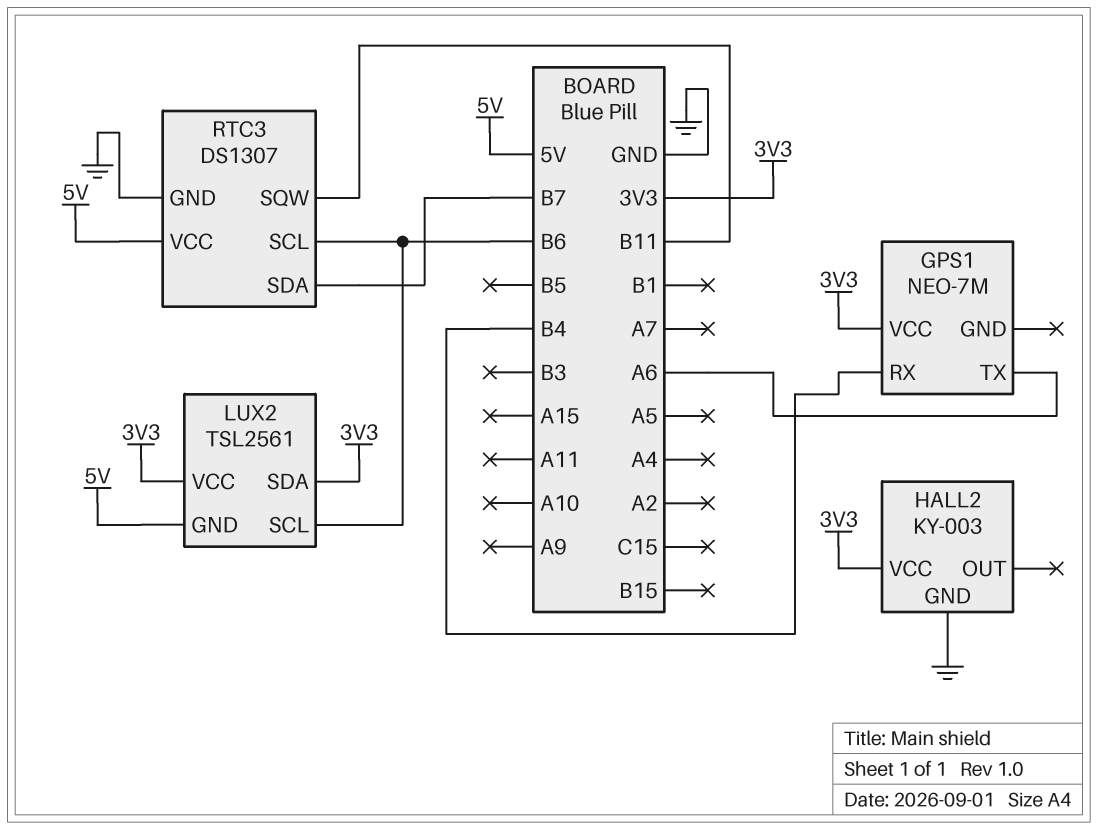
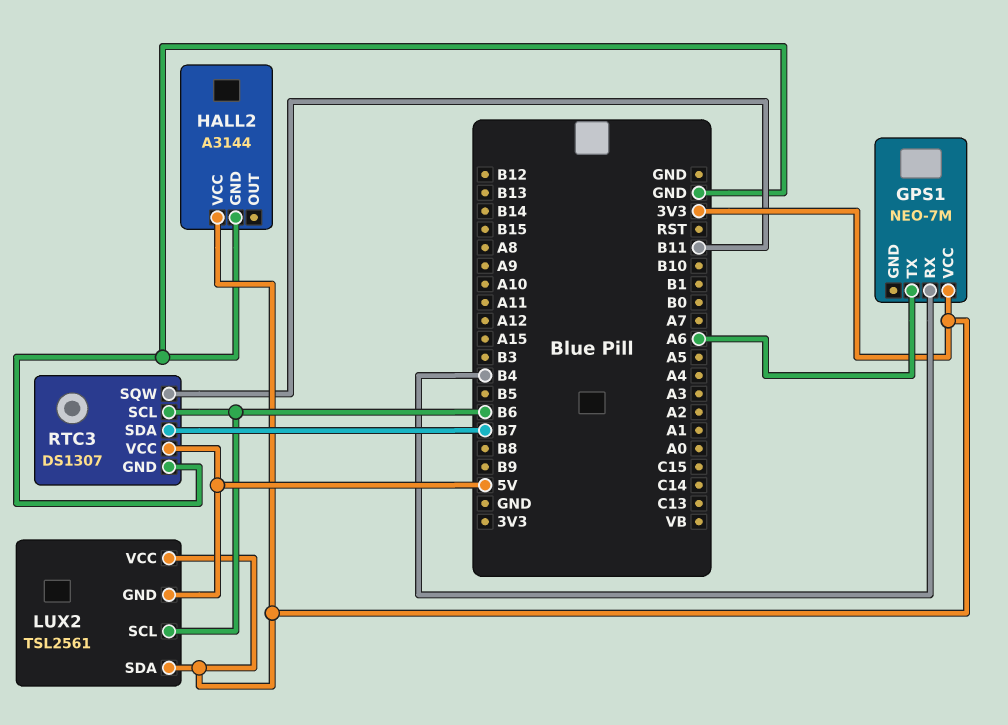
HALL2: KY-003 -> A3144

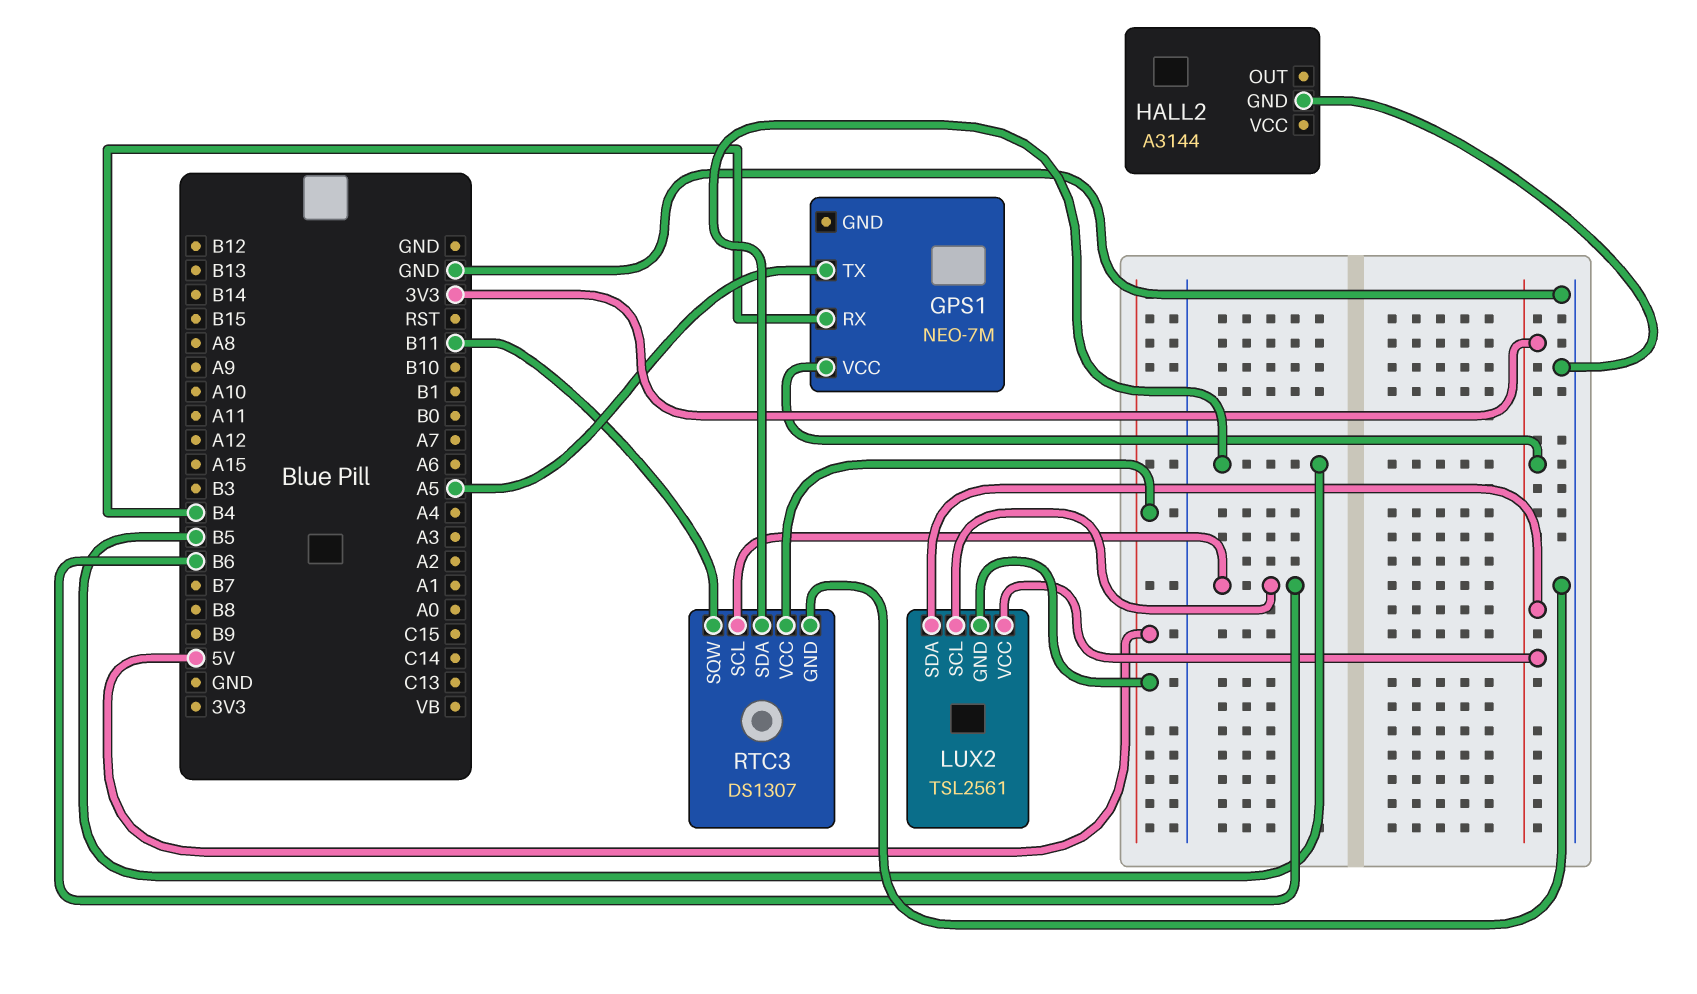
GPS1 pin TX: A6 -> A5
HALL2 pin VCC: 3V3 -> none
RTC3 pin SDA: B7 -> B5

